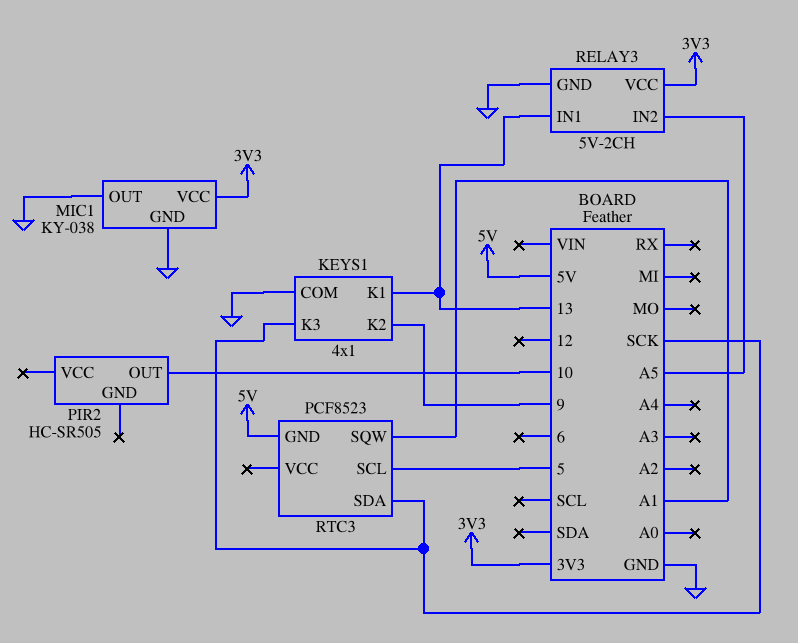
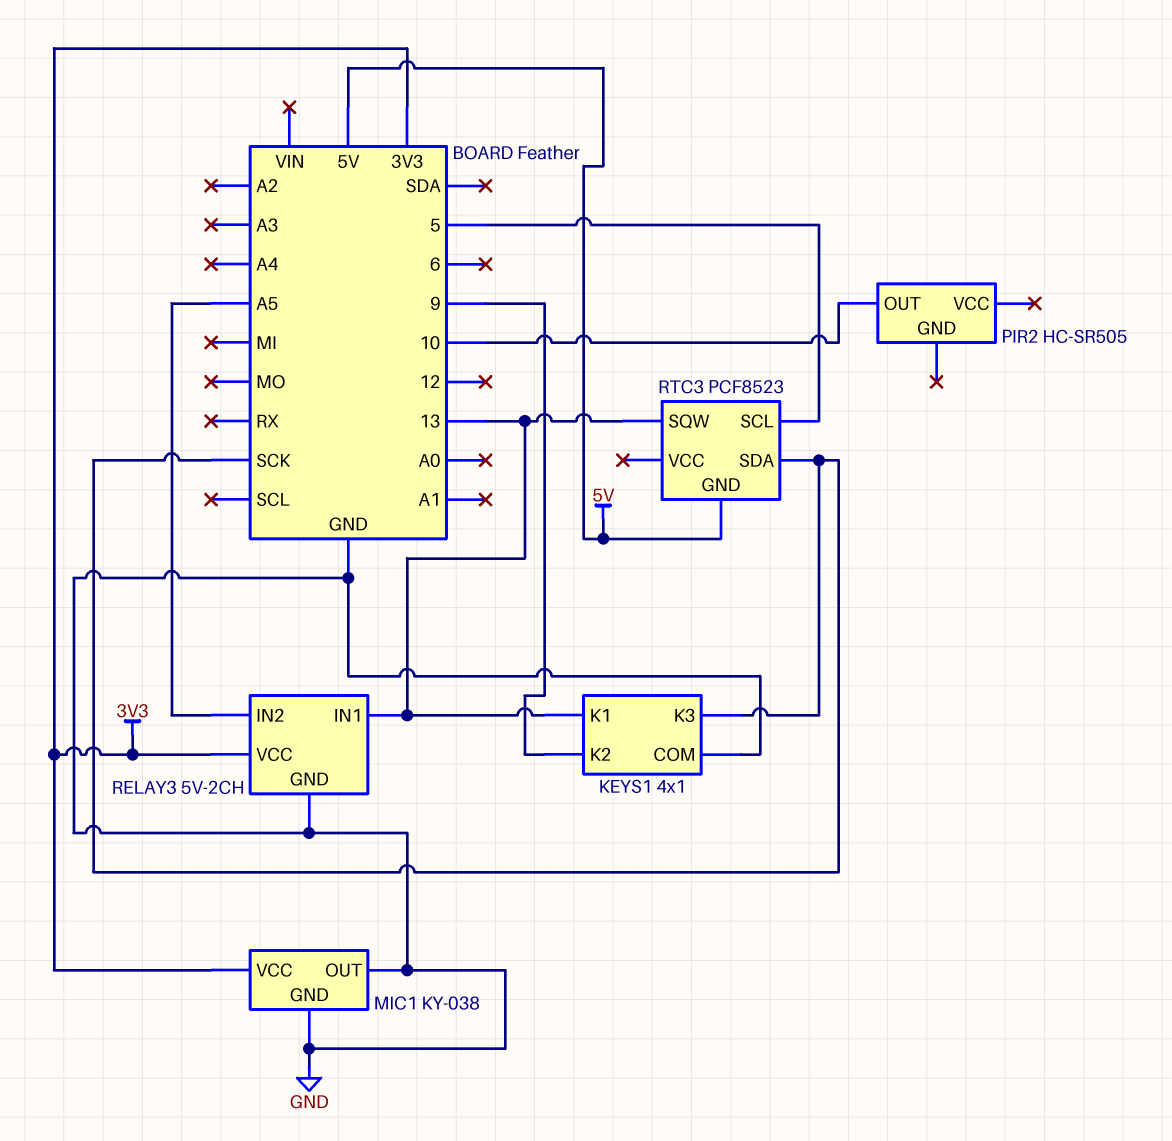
RTC3 pin SQW: A1 -> 13

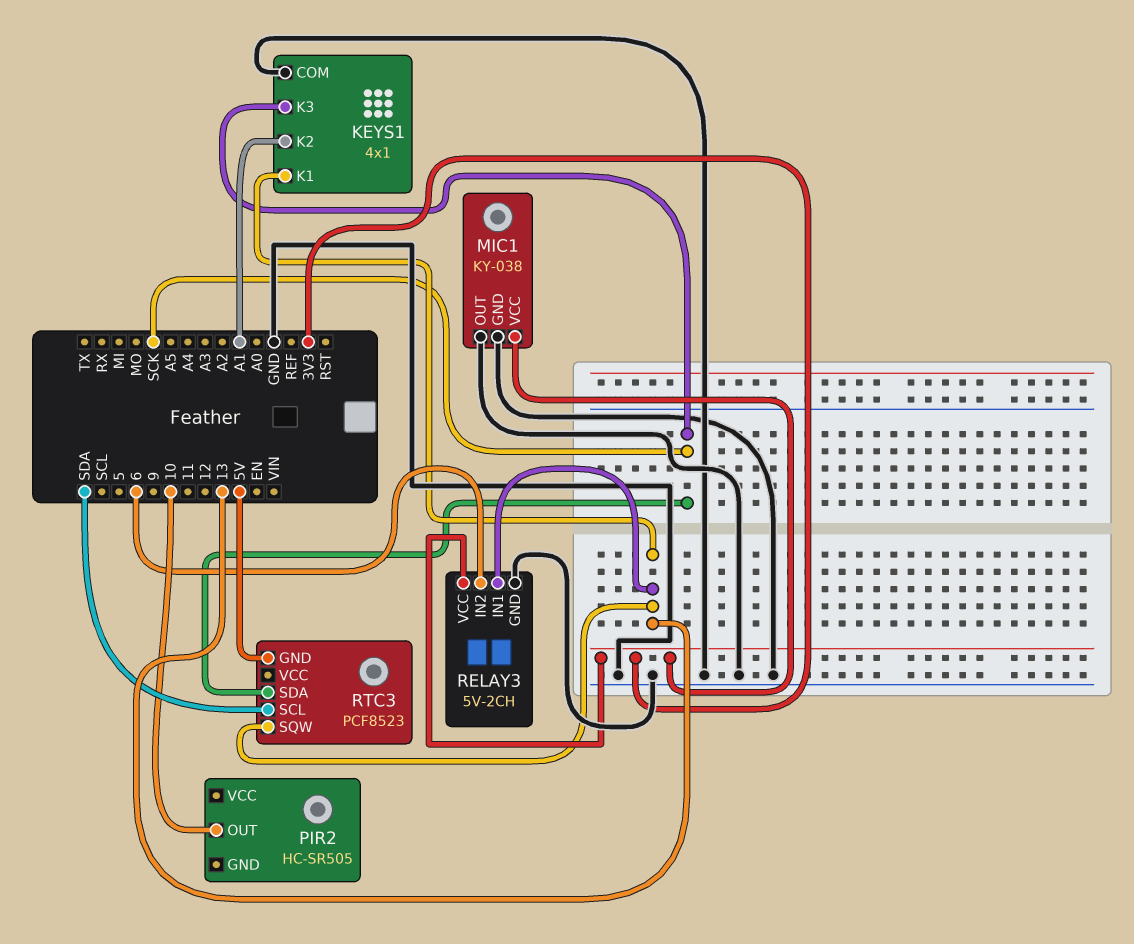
KEYS1 pin K2: 9 -> A1
RELAY3 pin IN2: A5 -> 6
RTC3 pin SCL: 5 -> SDA

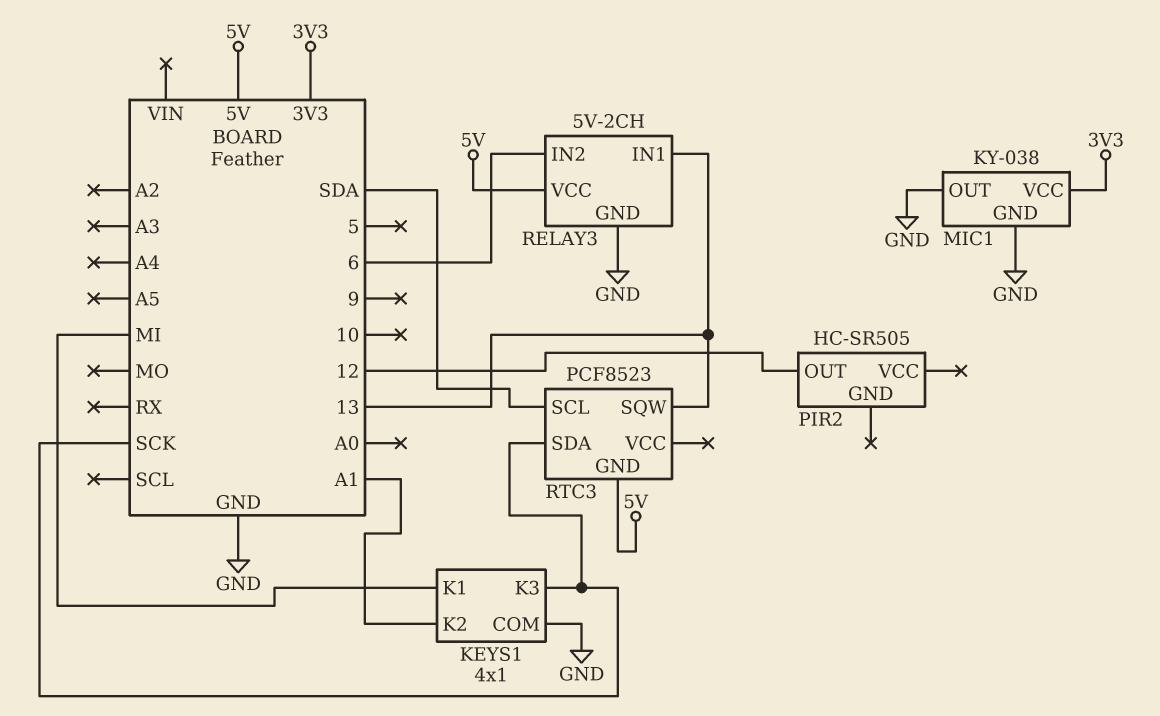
KEYS1 pin K1: 13 -> MI
PIR2 pin OUT: 10 -> 12
RELAY3 pin VCC: 3V3 -> 5V

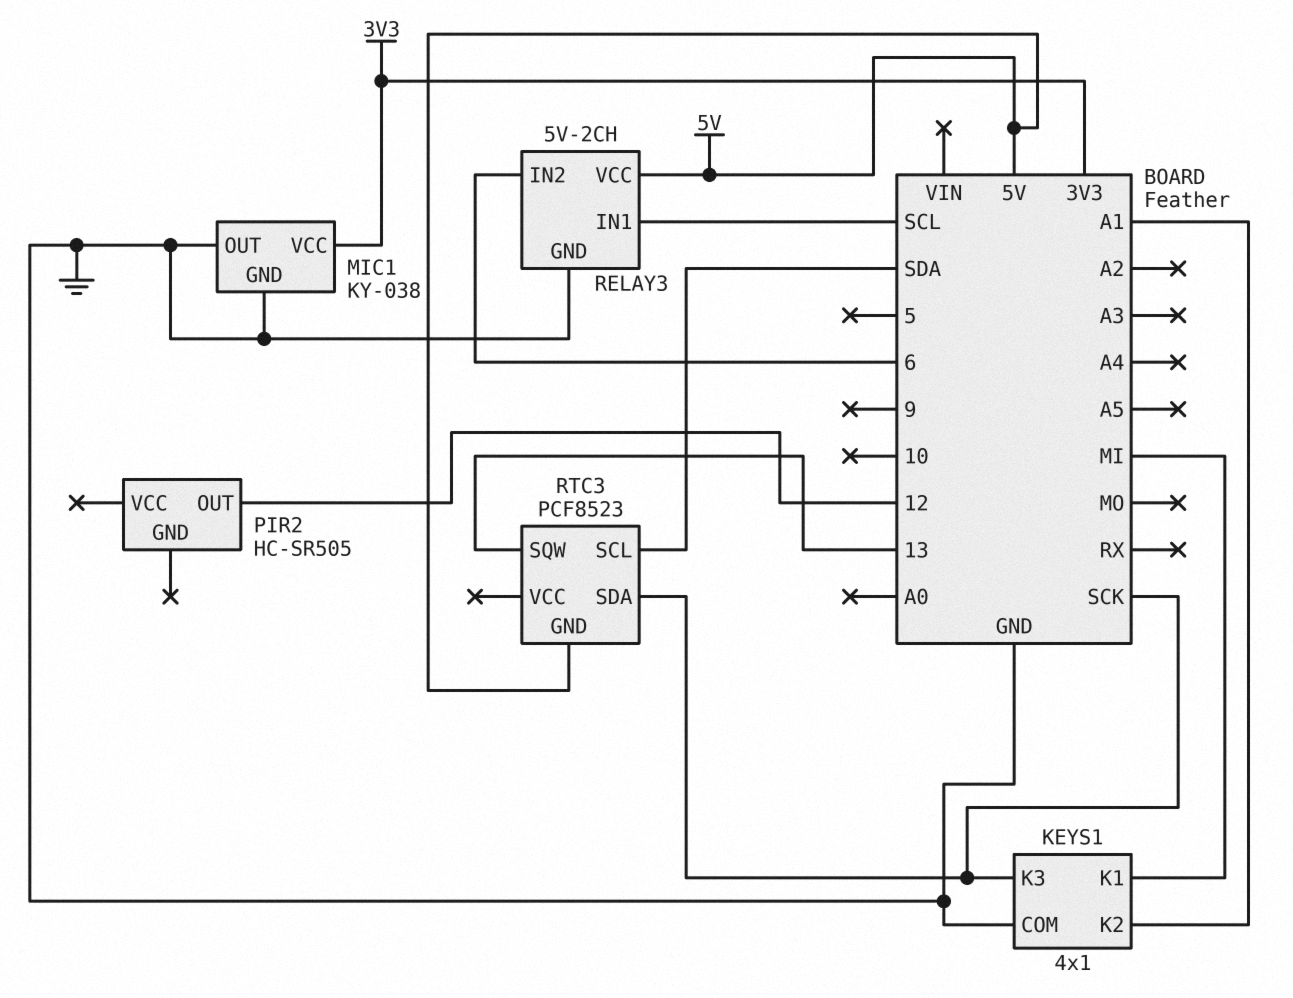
RELAY3 pin IN1: 13 -> SCL

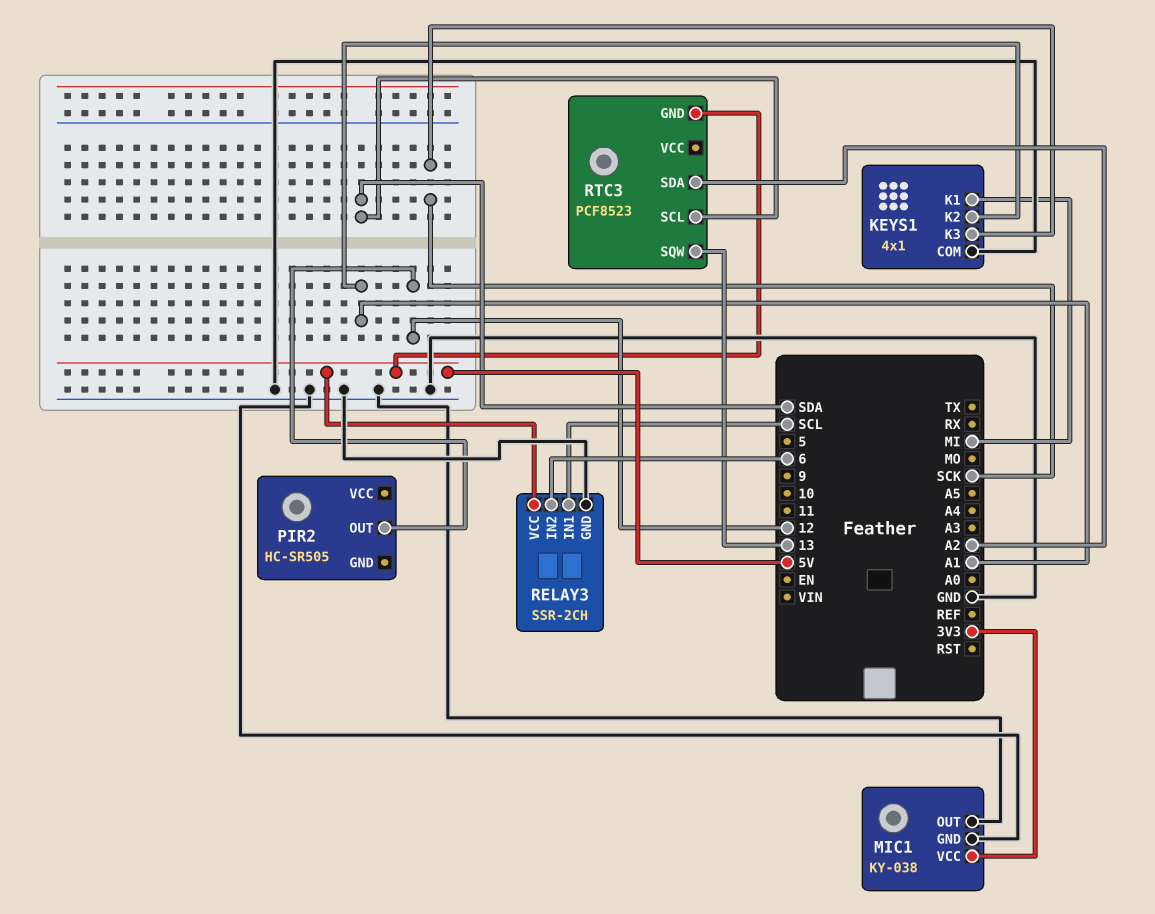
RELAY3: 5V-2CH -> SSR-2CH
RTC3 pin SDA: SCK -> A2

